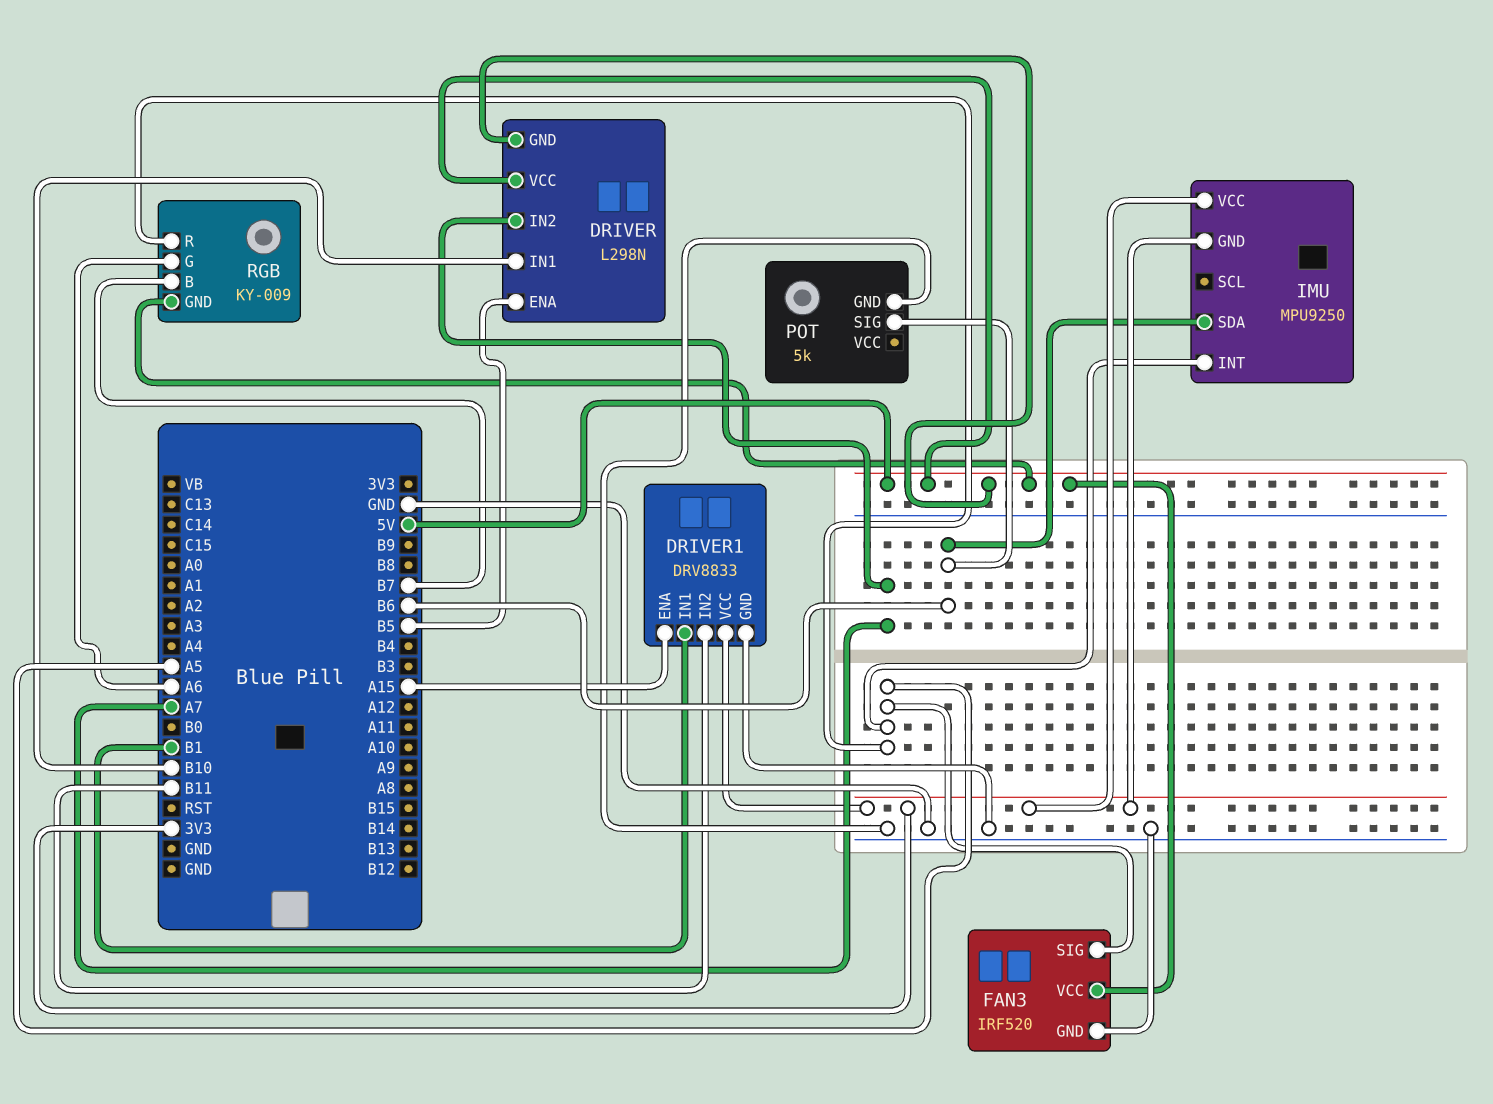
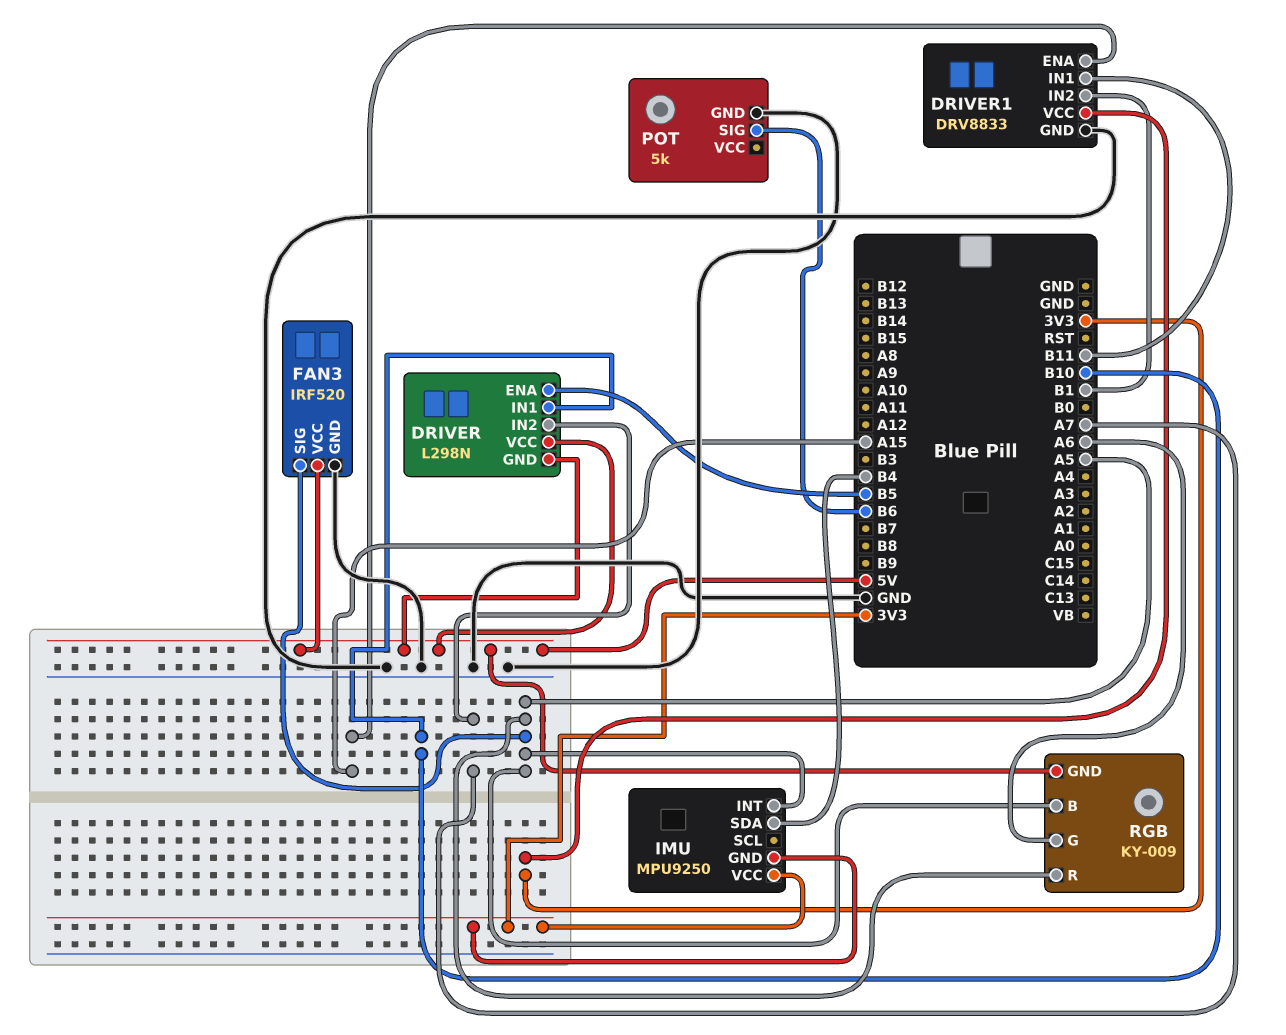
DRIVER1 pin IN1: B1 -> B11
DRIVER1 pin IN2: B11 -> B1
IMU pin SDA: B6 -> B4
RGB pin B: B7 -> A5

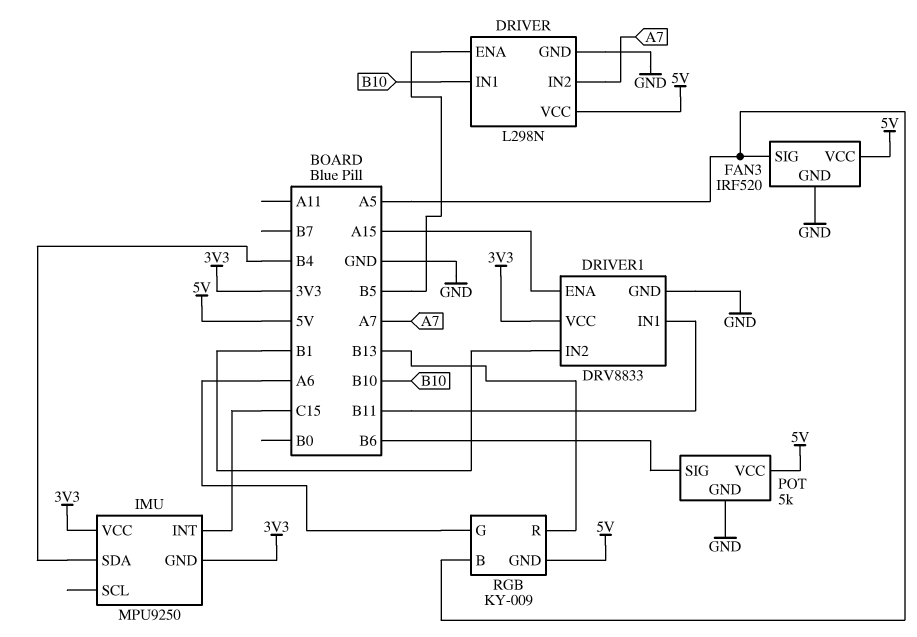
DRIVER pin GND: 5V -> GND
IMU pin INT: A5 -> C15
POT pin VCC: none -> 5V
RGB pin R: A5 -> B13

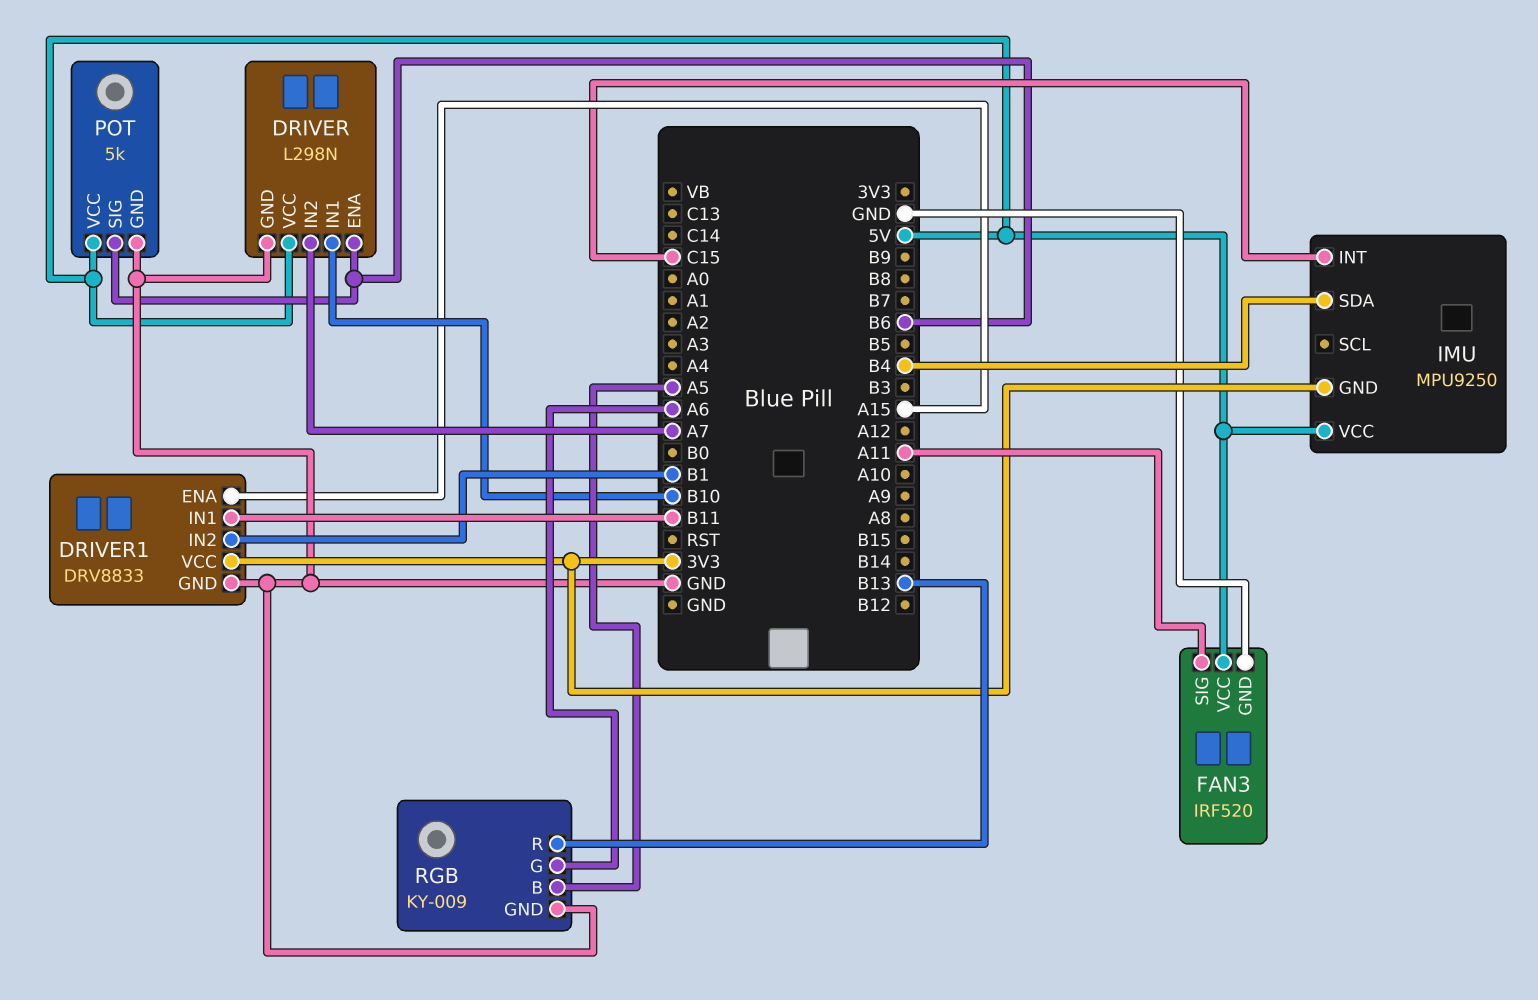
DRIVER pin ENA: B5 -> B6
FAN3 pin SIG: A5 -> A11
IMU pin VCC: 3V3 -> 5V
RGB pin GND: 5V -> GND

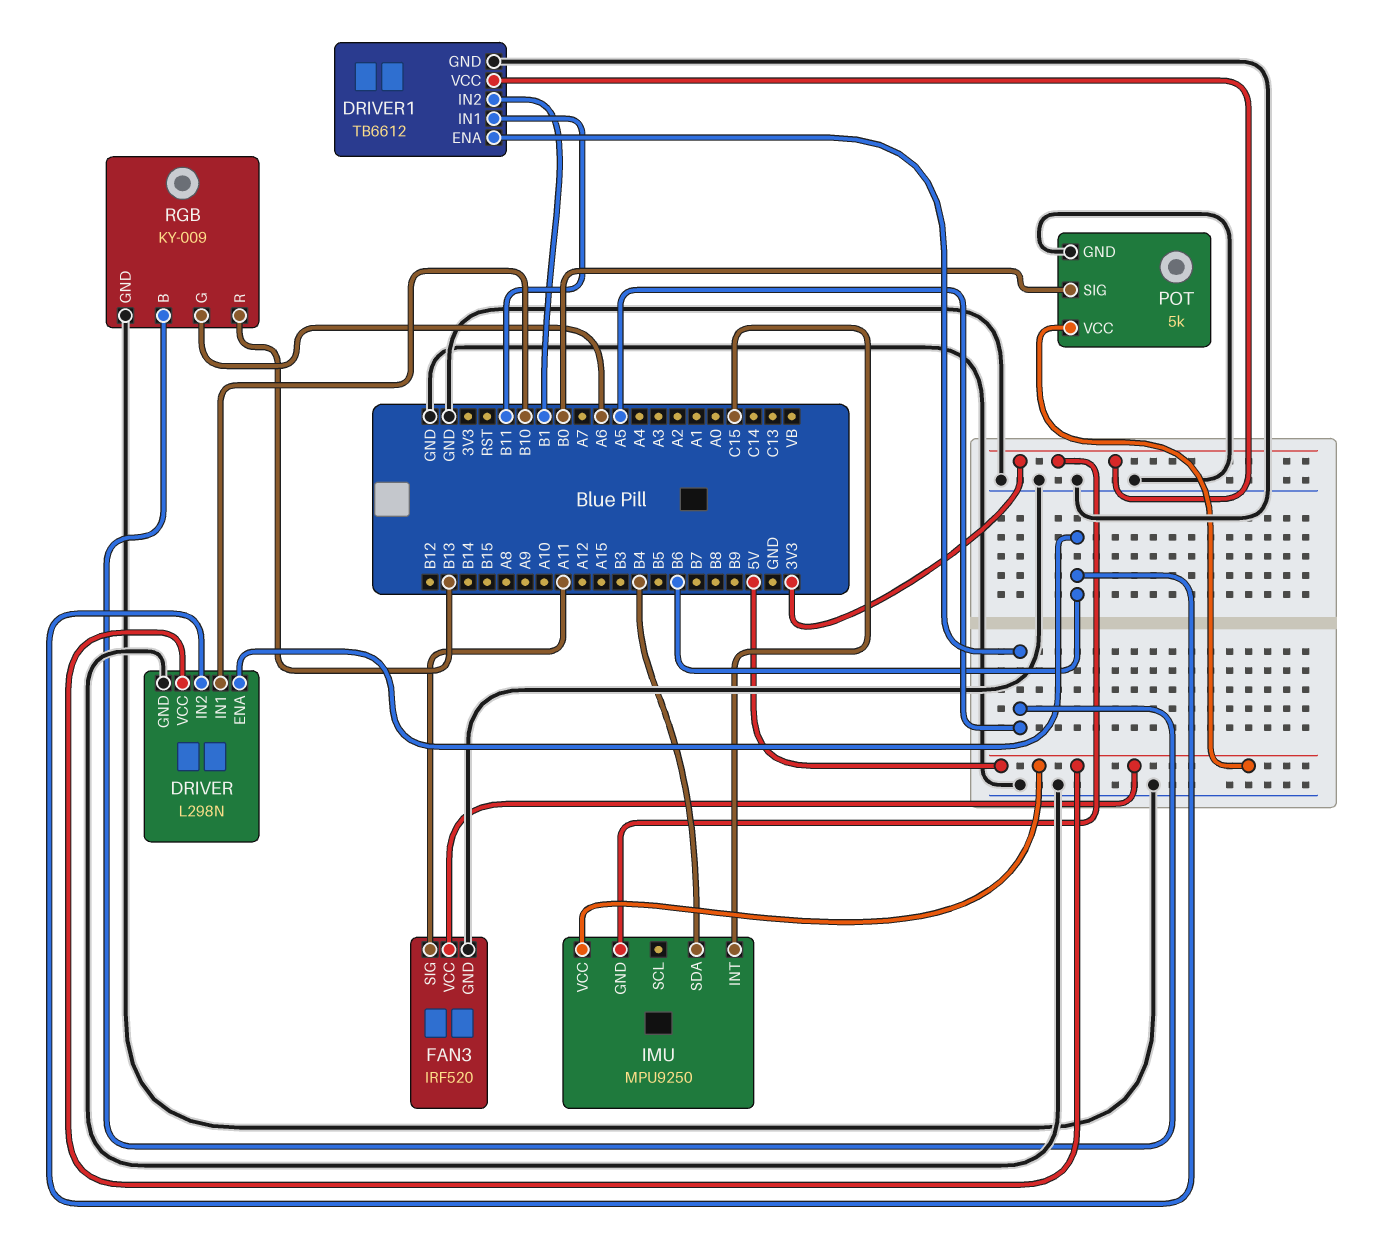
DRIVER pin IN2: A7 -> B6
DRIVER1: DRV8833 -> TB6612
DRIVER1 pin ENA: A15 -> A5
POT pin SIG: B6 -> B0

